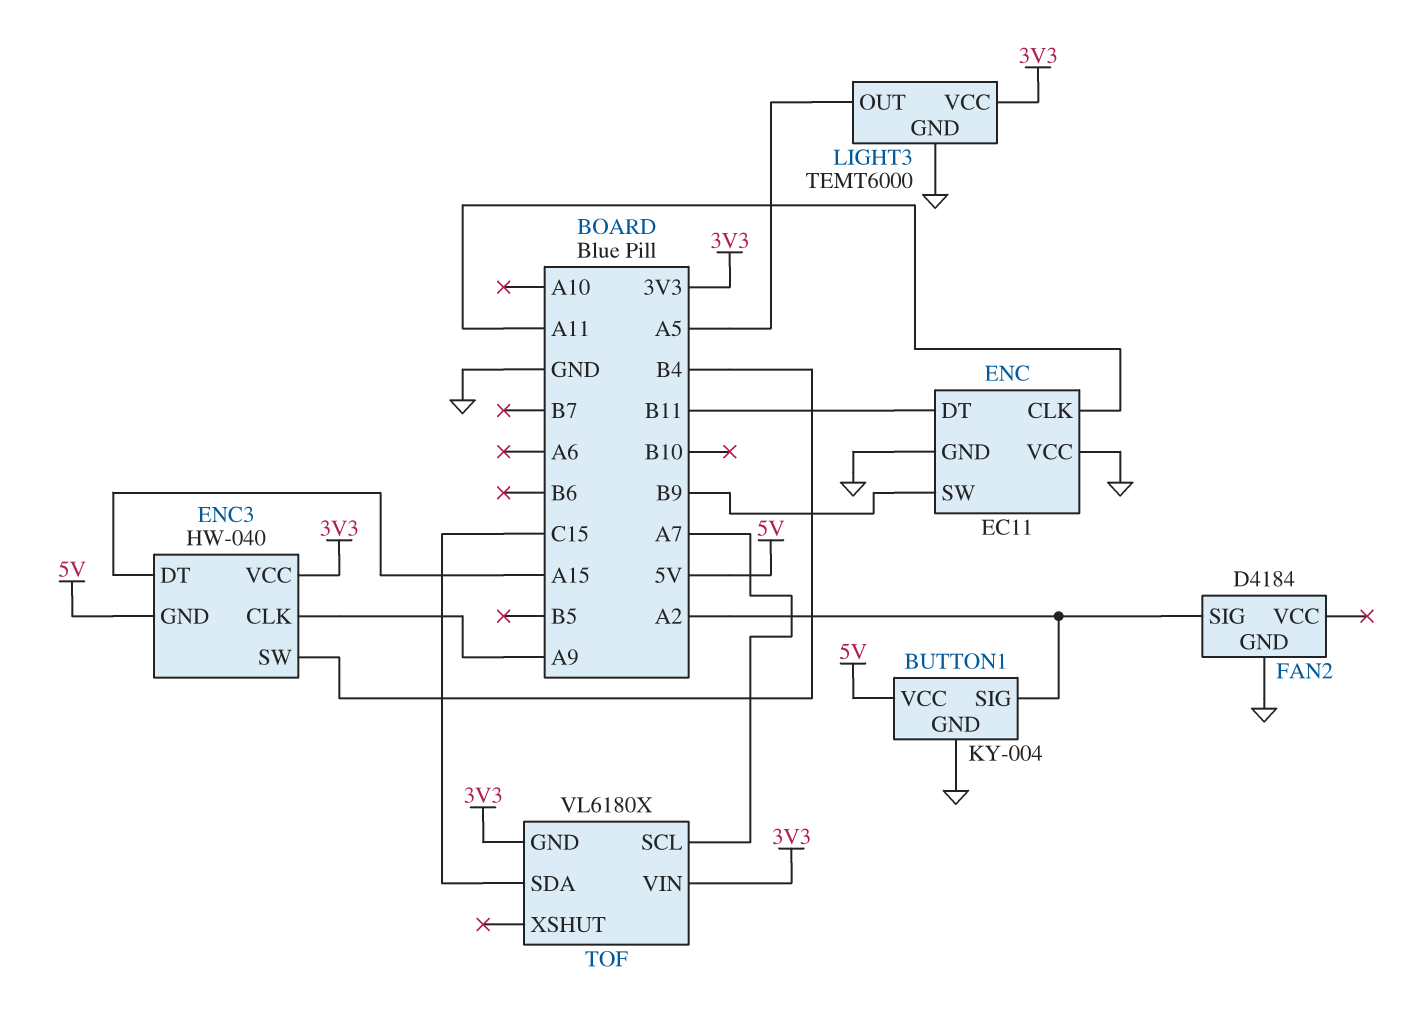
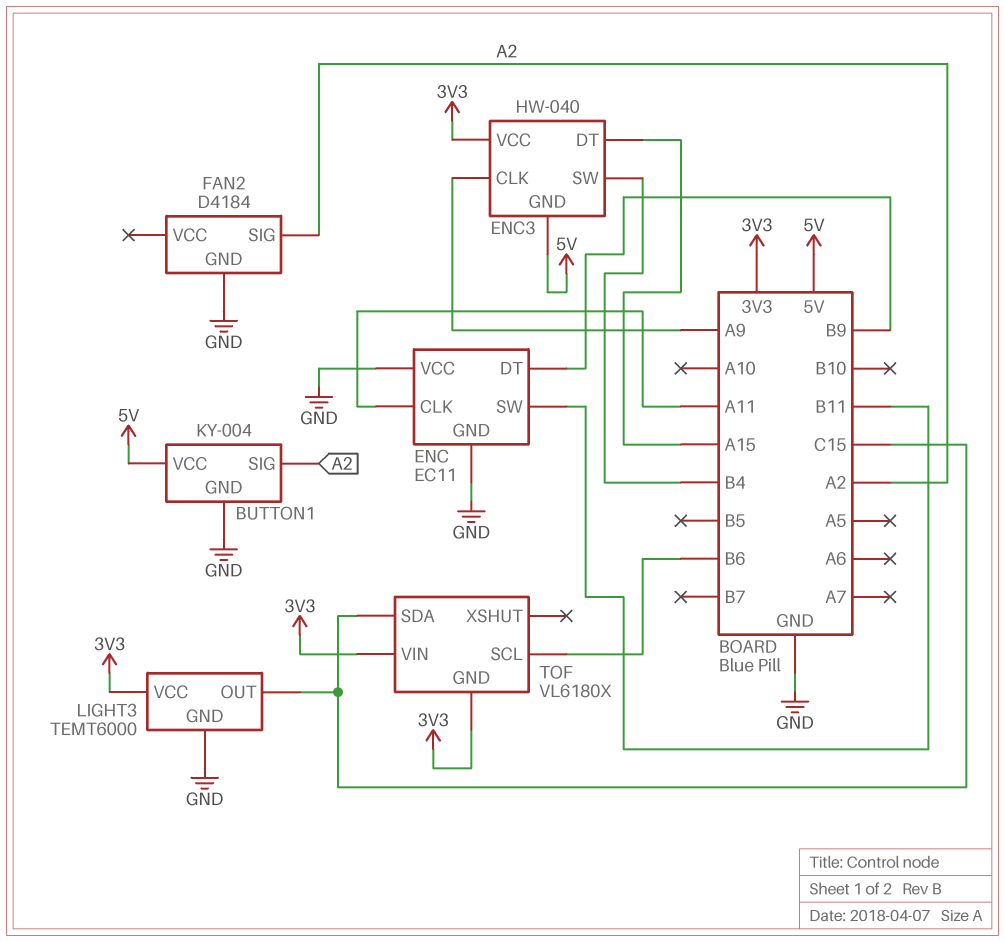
ENC pin DT: B11 -> B9
ENC pin SW: B9 -> B11
LIGHT3 pin OUT: A5 -> C15
TOF pin SCL: A7 -> B6

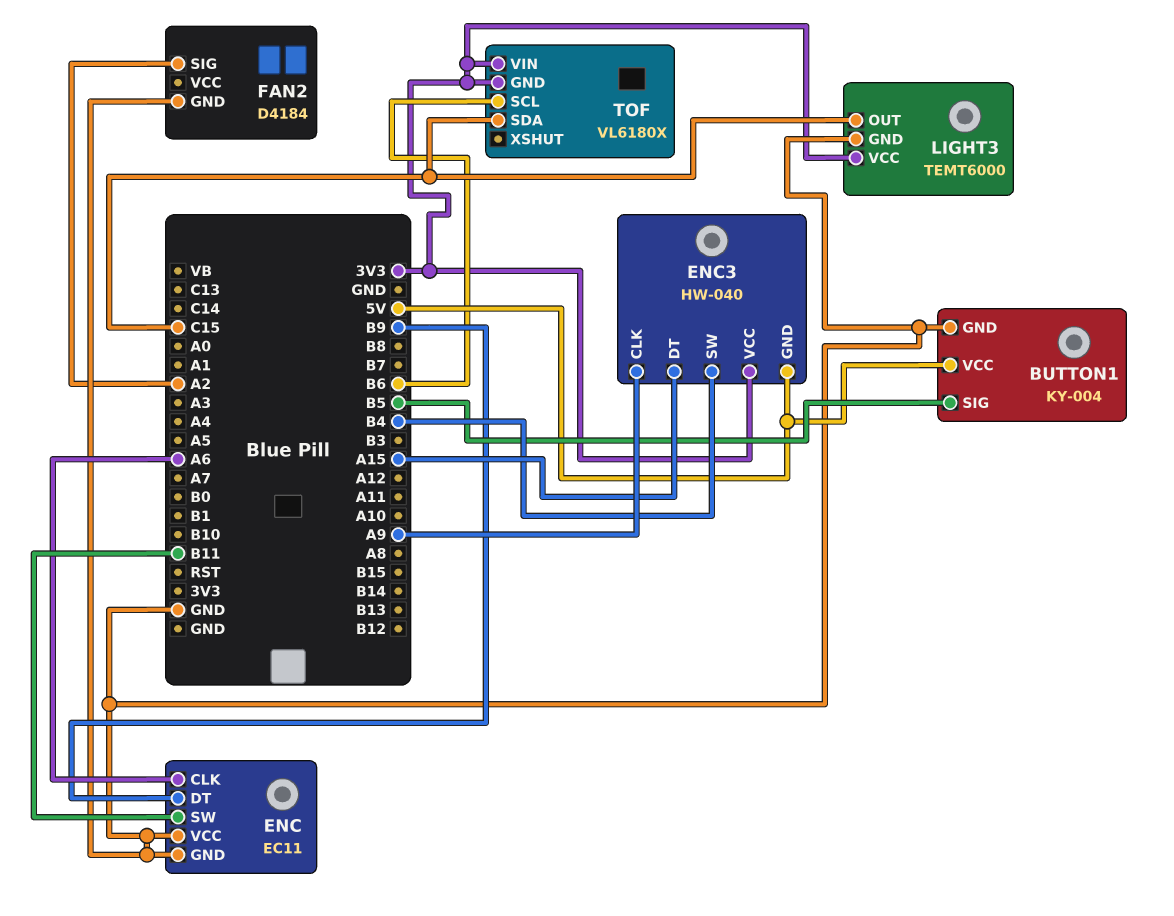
BUTTON1 pin SIG: A2 -> B5
ENC pin CLK: A11 -> A6

